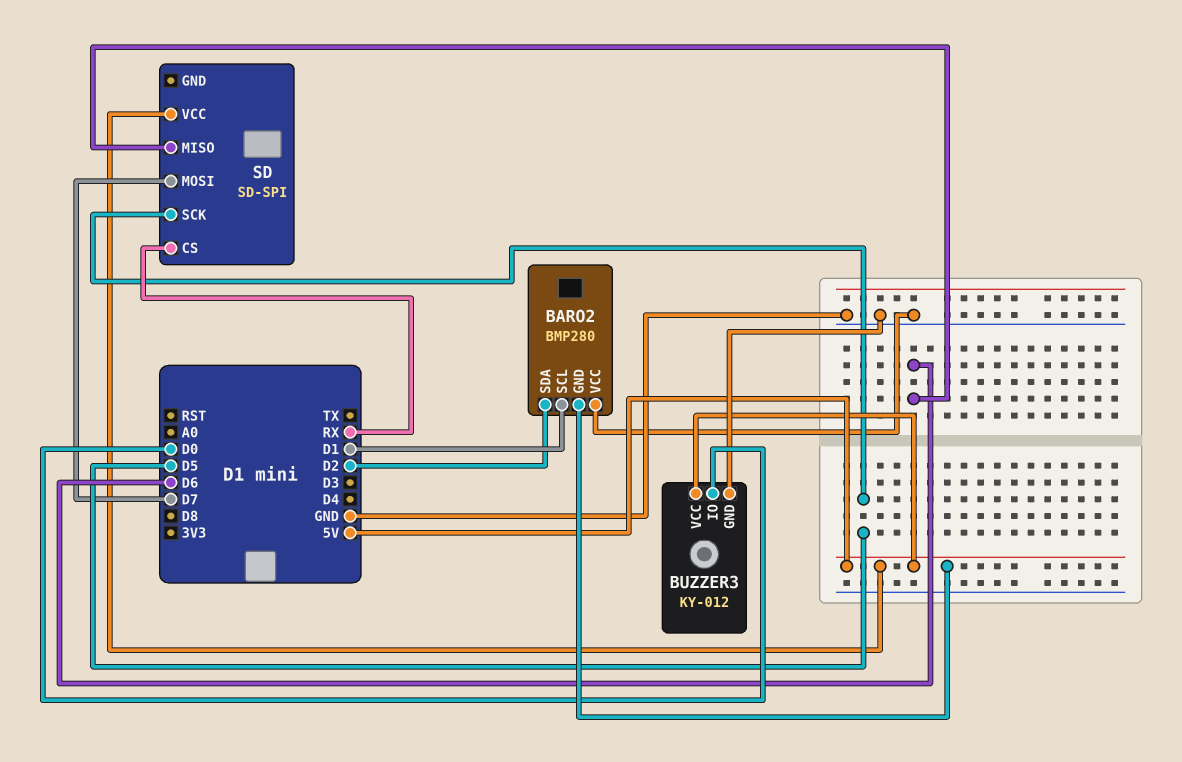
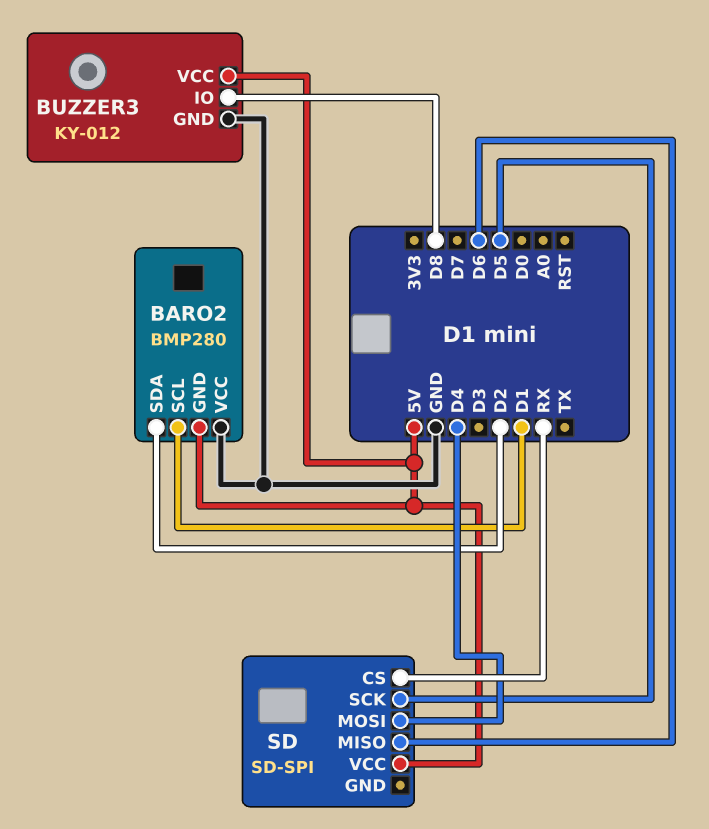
BUZZER3 pin IO: D0 -> D8
SD pin MOSI: D7 -> D4

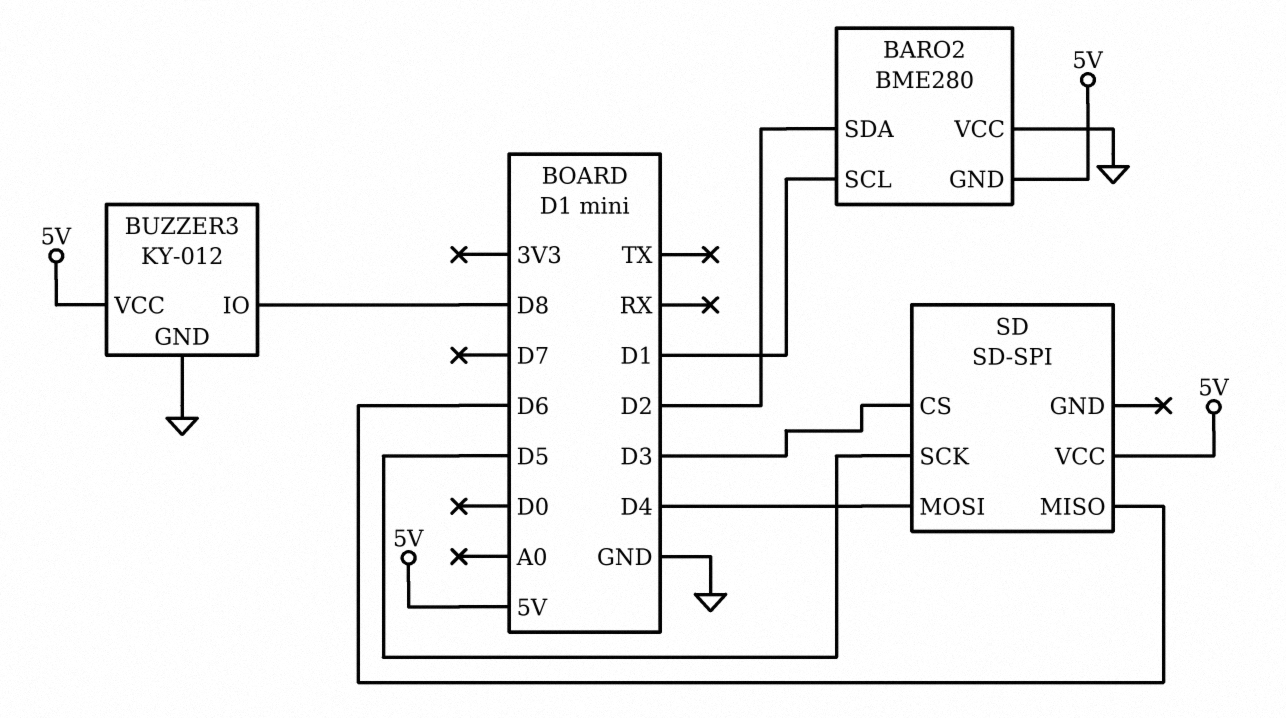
BARO2: BMP280 -> BME280
SD pin CS: RX -> D3

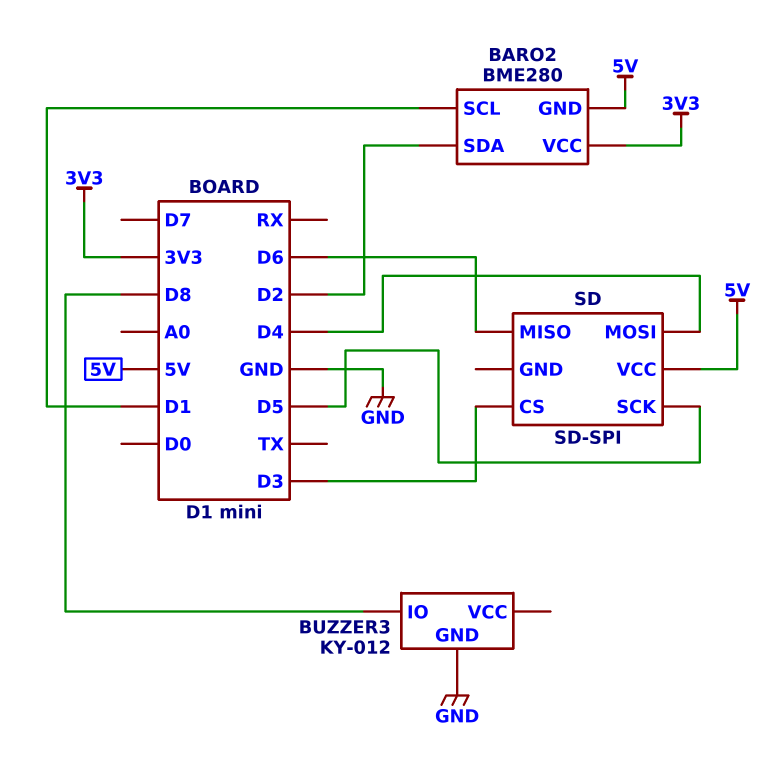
BARO2 pin VCC: GND -> 3V3
BUZZER3 pin VCC: 5V -> none

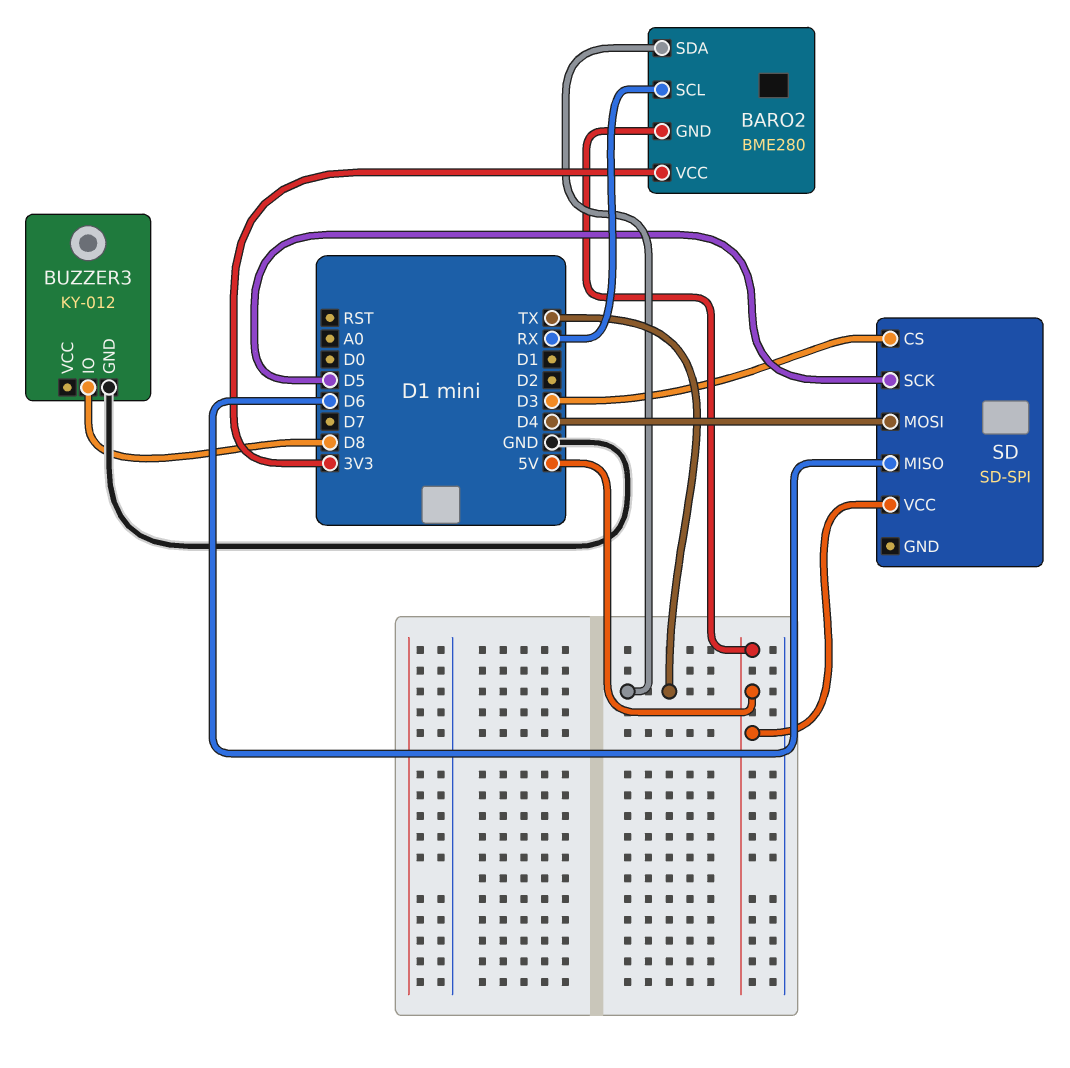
BARO2 pin SCL: D1 -> RX
BARO2 pin SDA: D2 -> TX

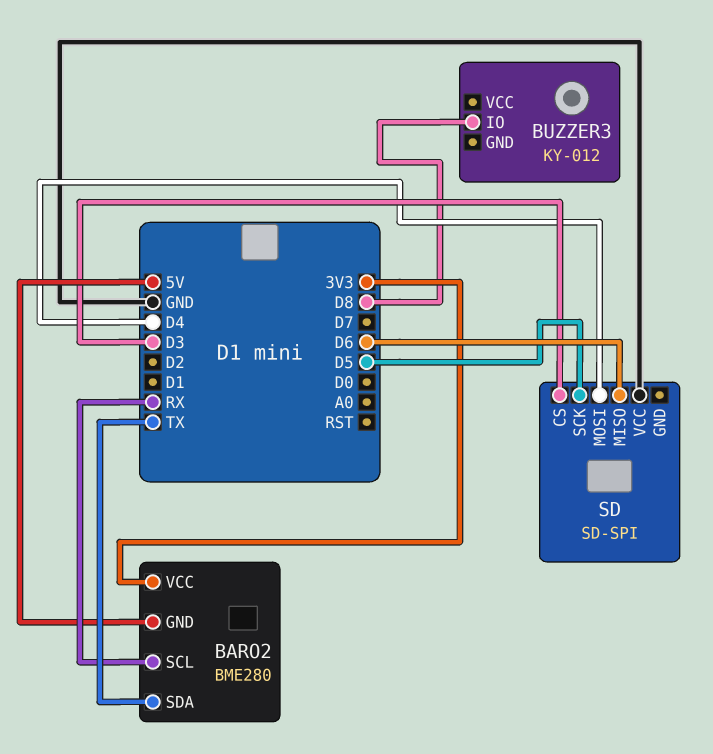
BUZZER3 pin GND: GND -> none
SD pin VCC: 5V -> GND

